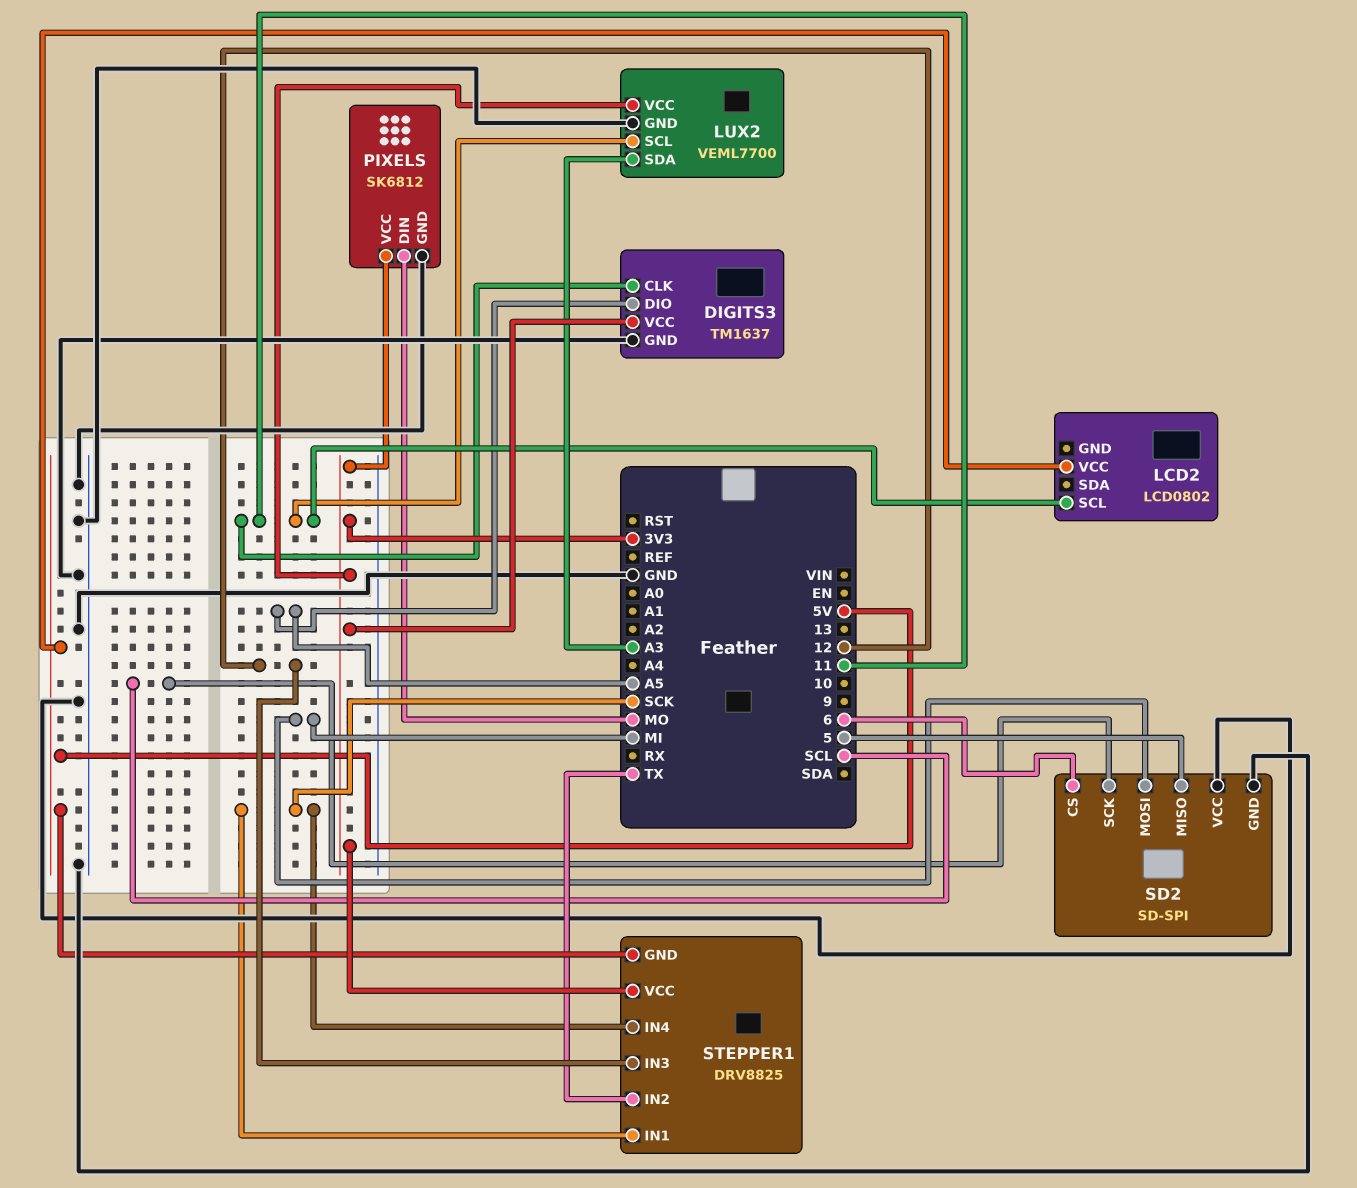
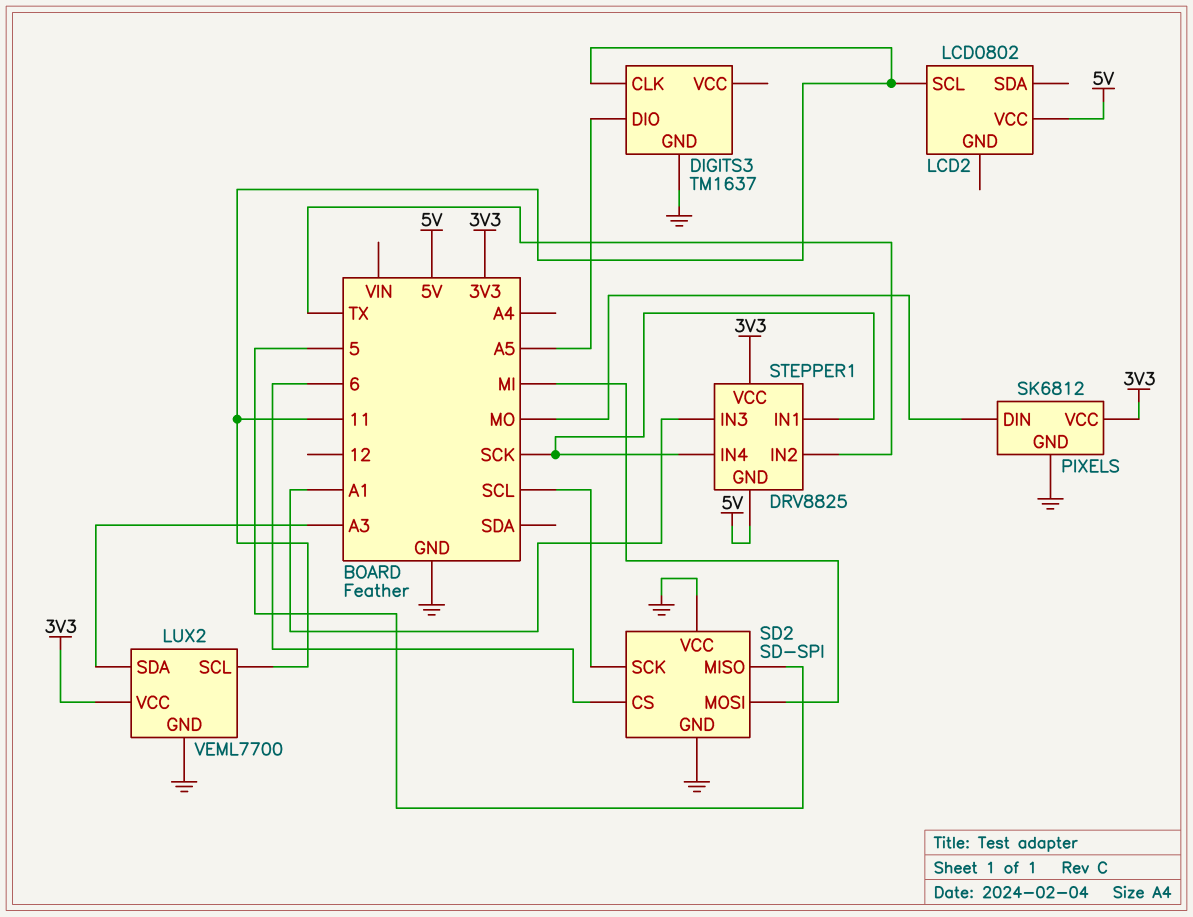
DIGITS3 pin VCC: 3V3 -> none
STEPPER1 pin IN3: 12 -> A1

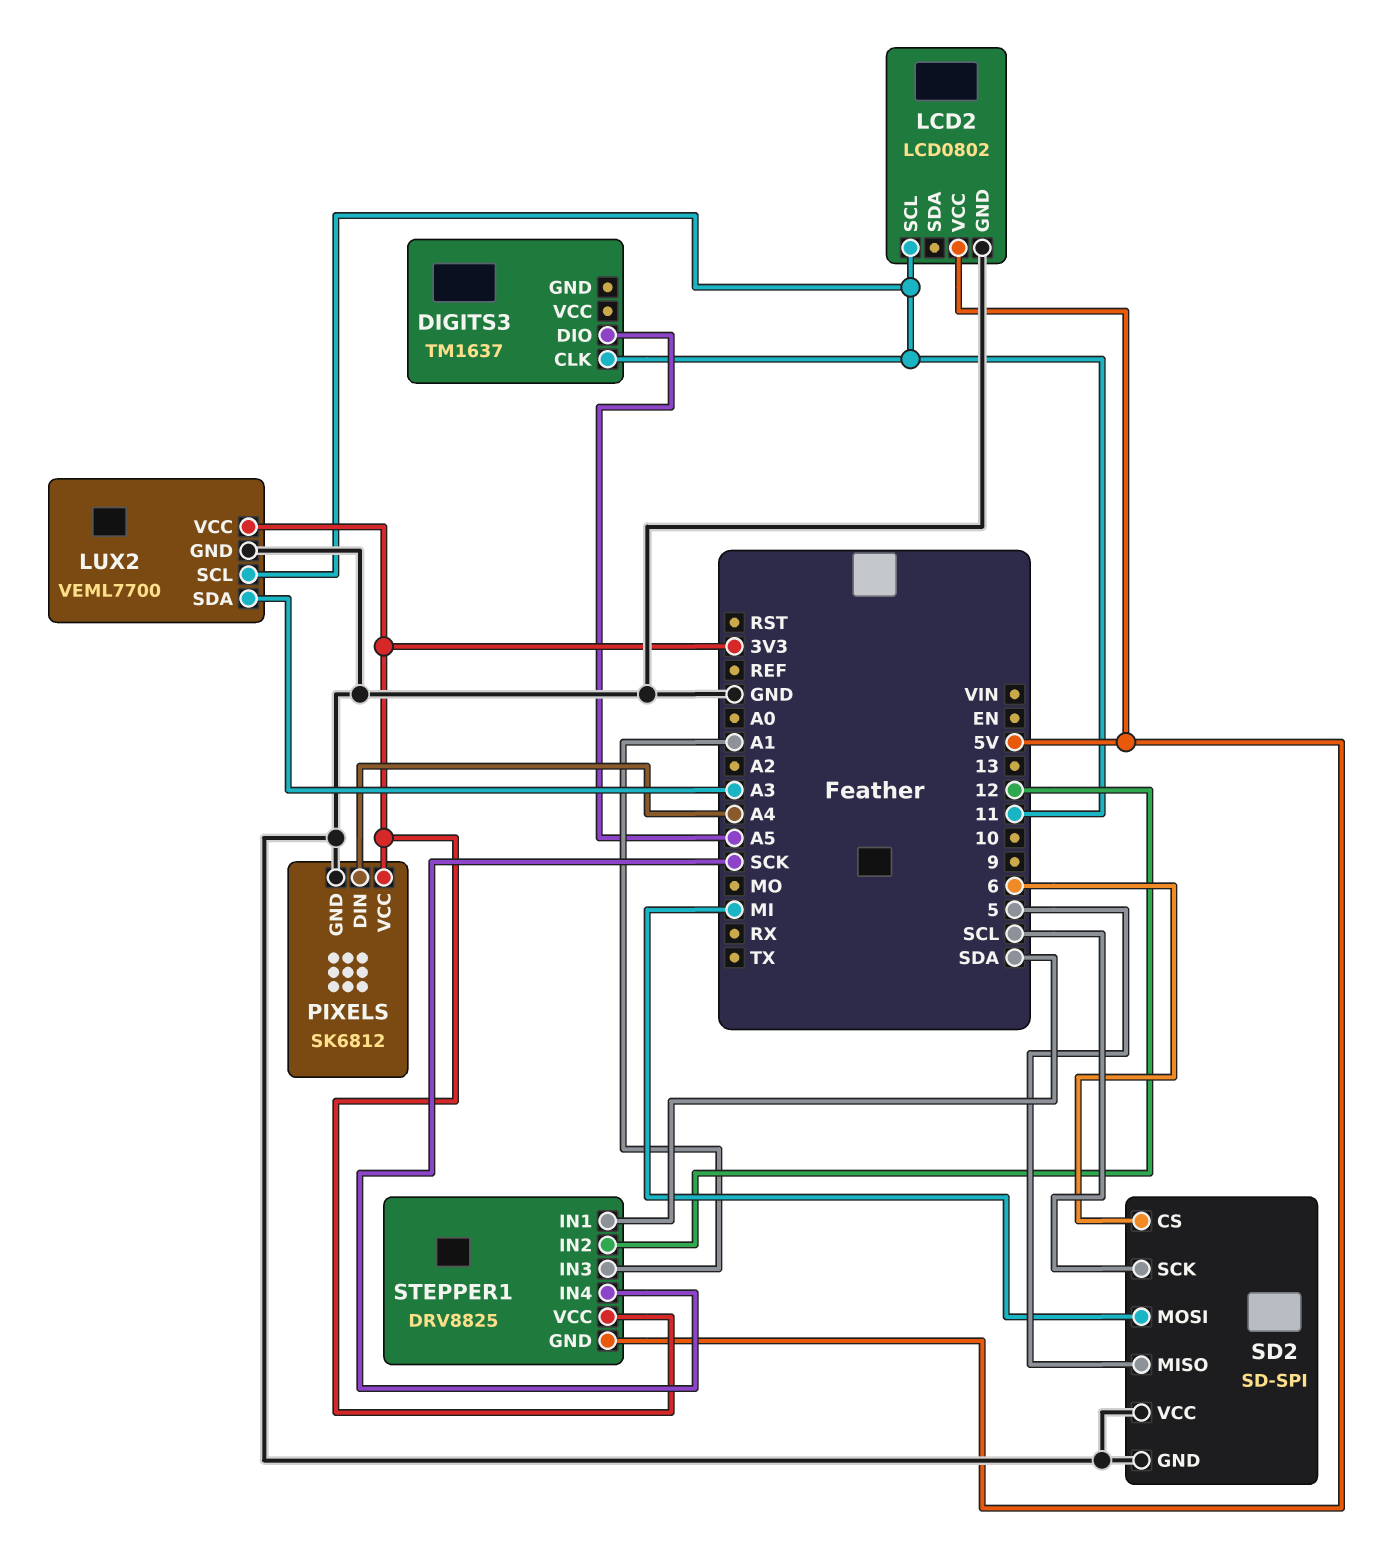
DIGITS3 pin GND: GND -> none
LCD2 pin GND: none -> GND
PIXELS pin DIN: MO -> A4
STEPPER1 pin IN1: SCK -> SDA
STEPPER1 pin IN2: TX -> 12

